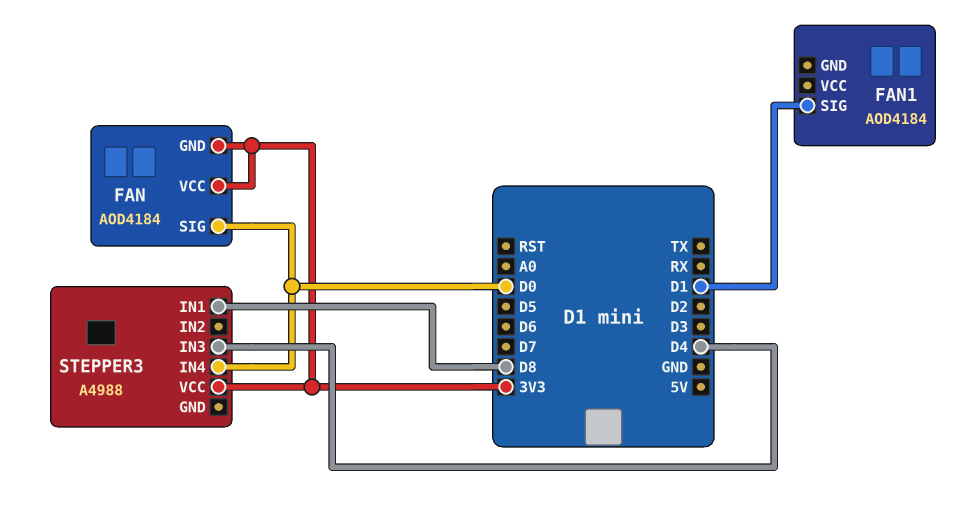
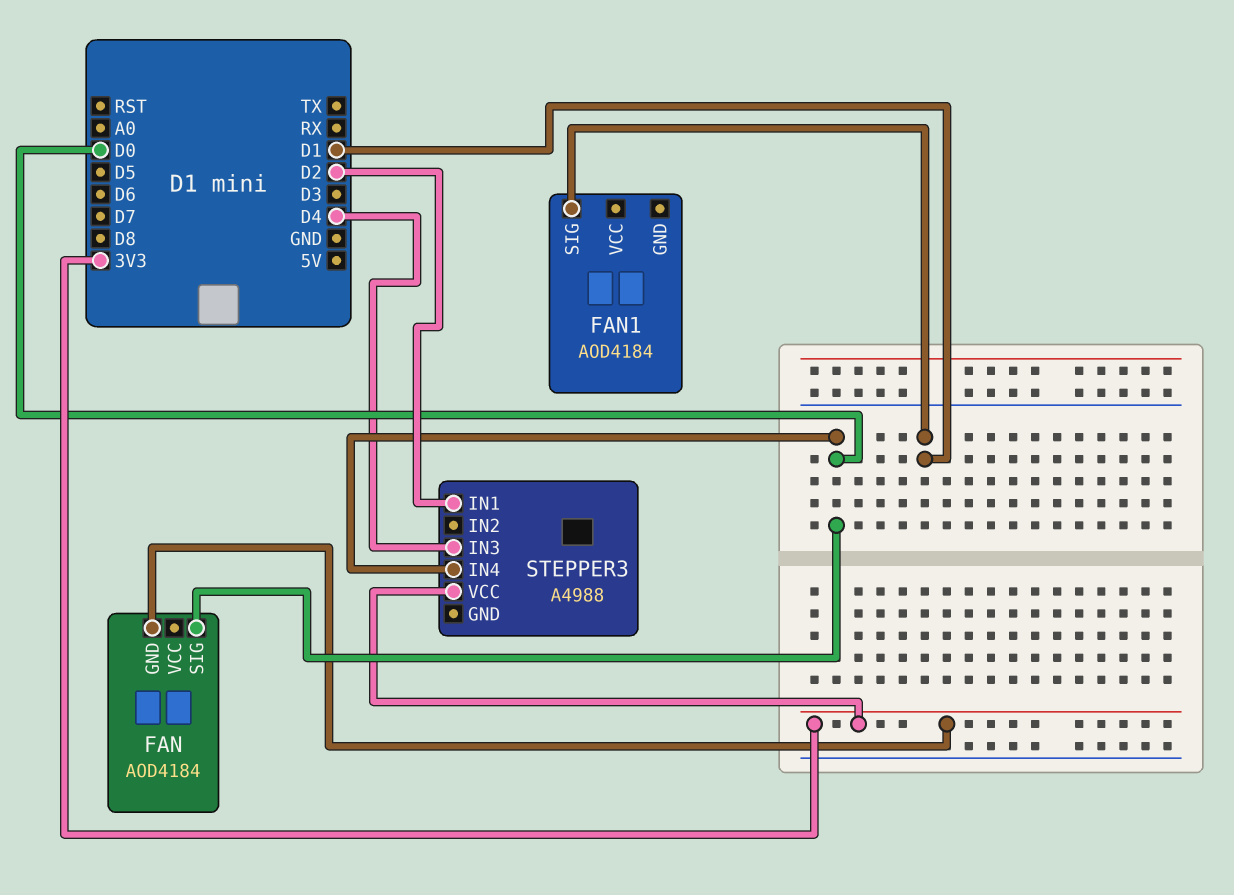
FAN pin VCC: 3V3 -> none
STEPPER3 pin IN1: D8 -> D2

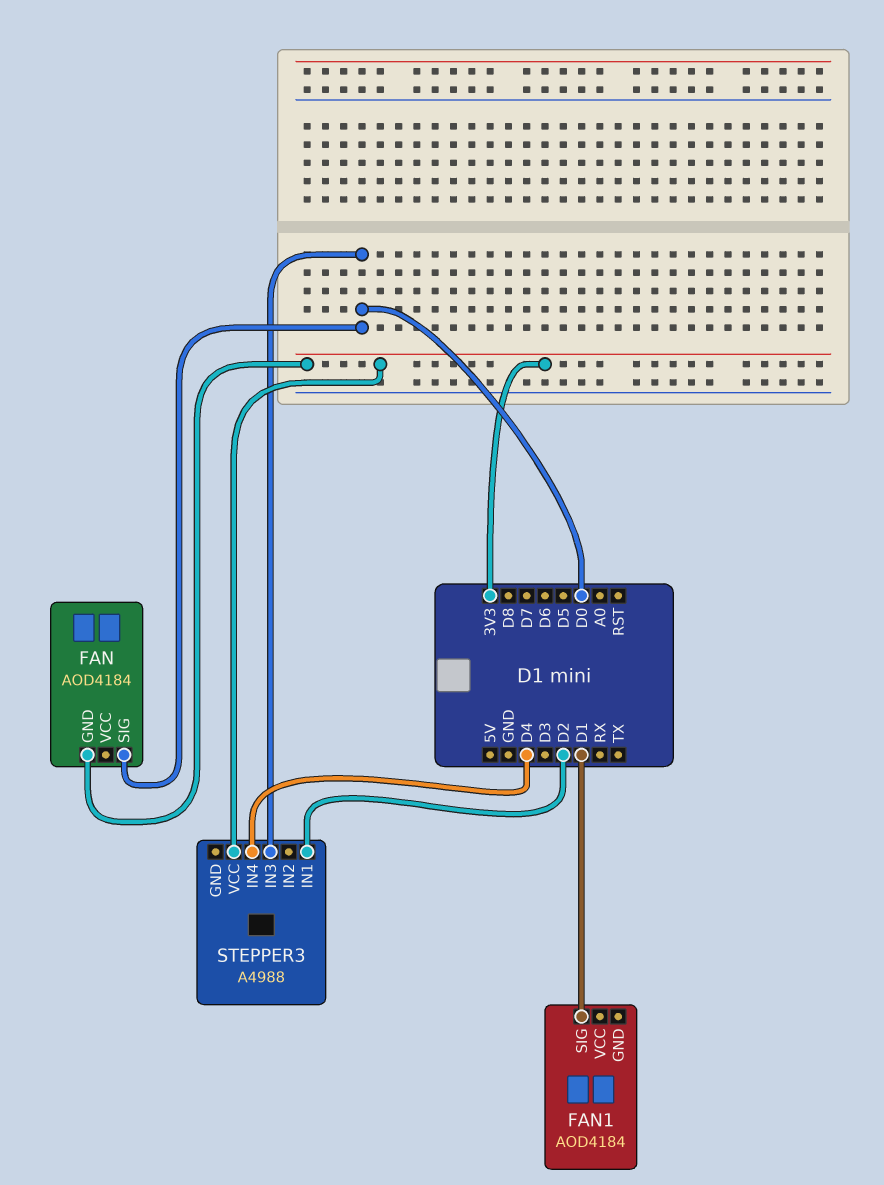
STEPPER3 pin IN3: D4 -> D0
STEPPER3 pin IN4: D0 -> D4

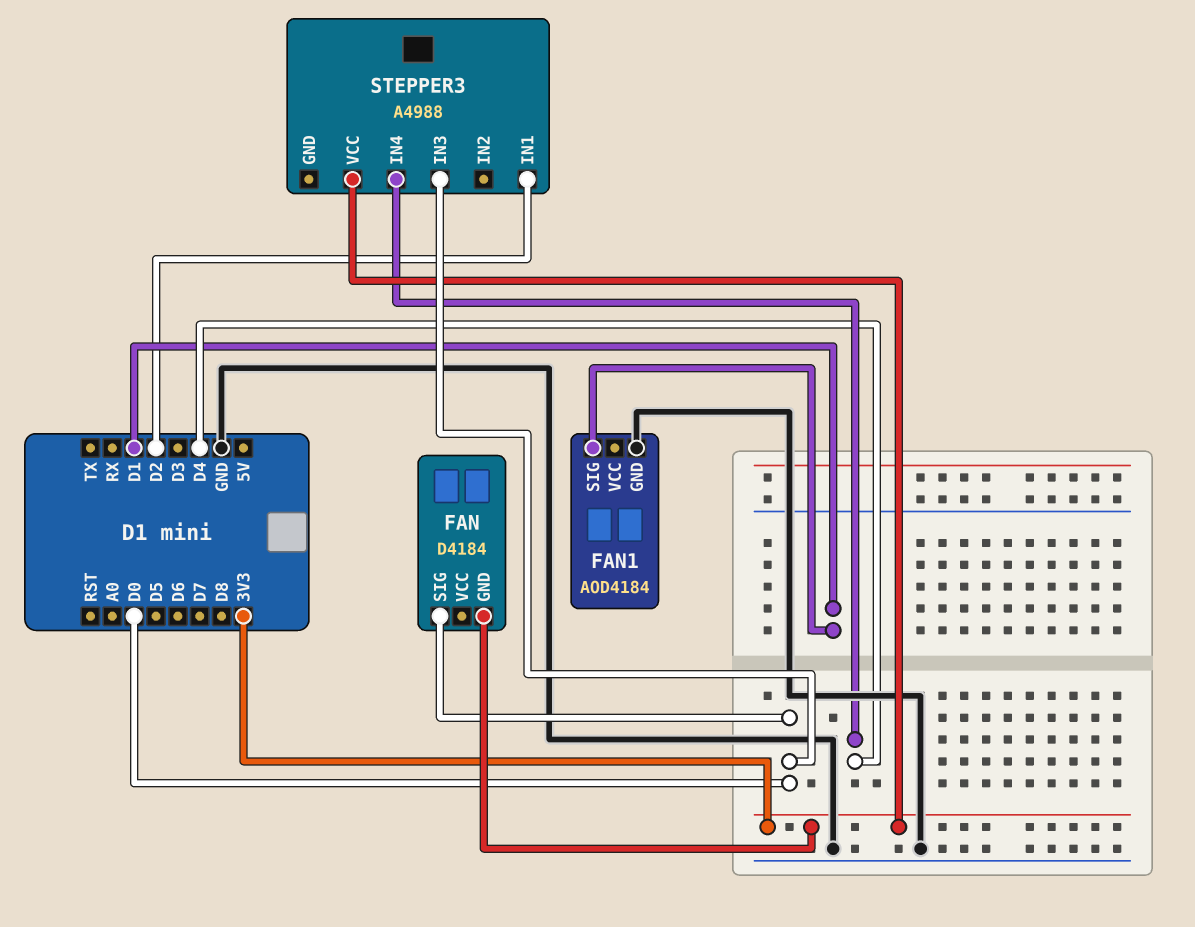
FAN: AOD4184 -> D4184
FAN1 pin GND: none -> GND

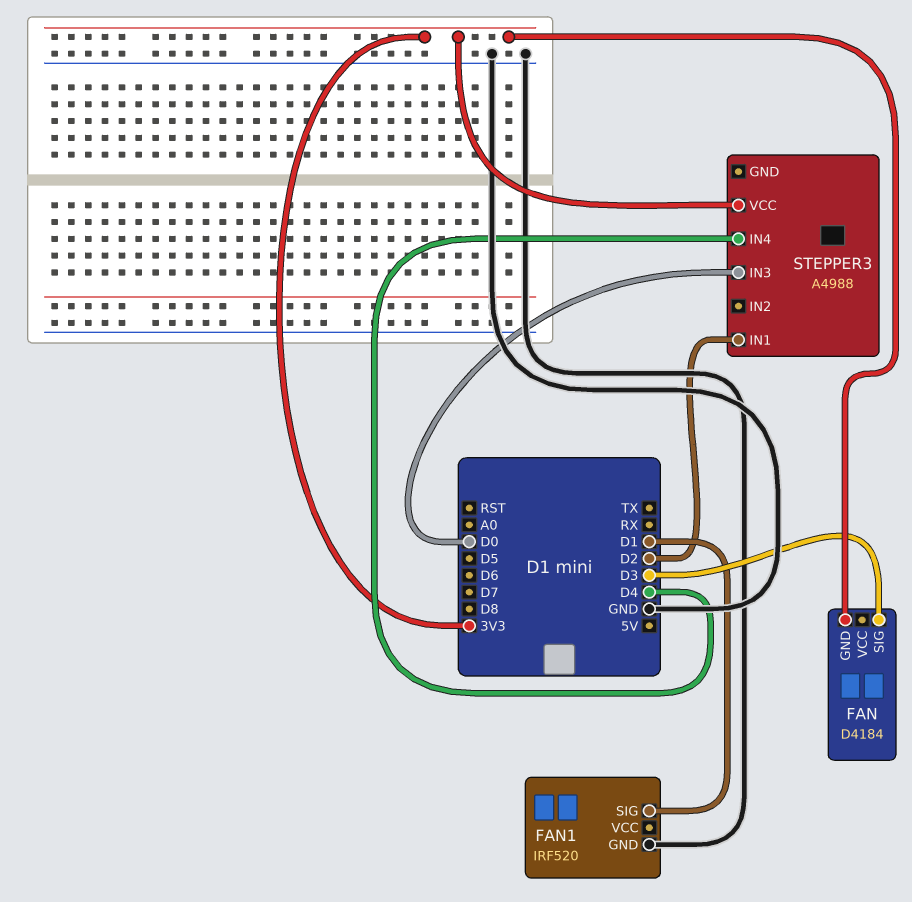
FAN pin SIG: D0 -> D3
FAN1: AOD4184 -> IRF520

